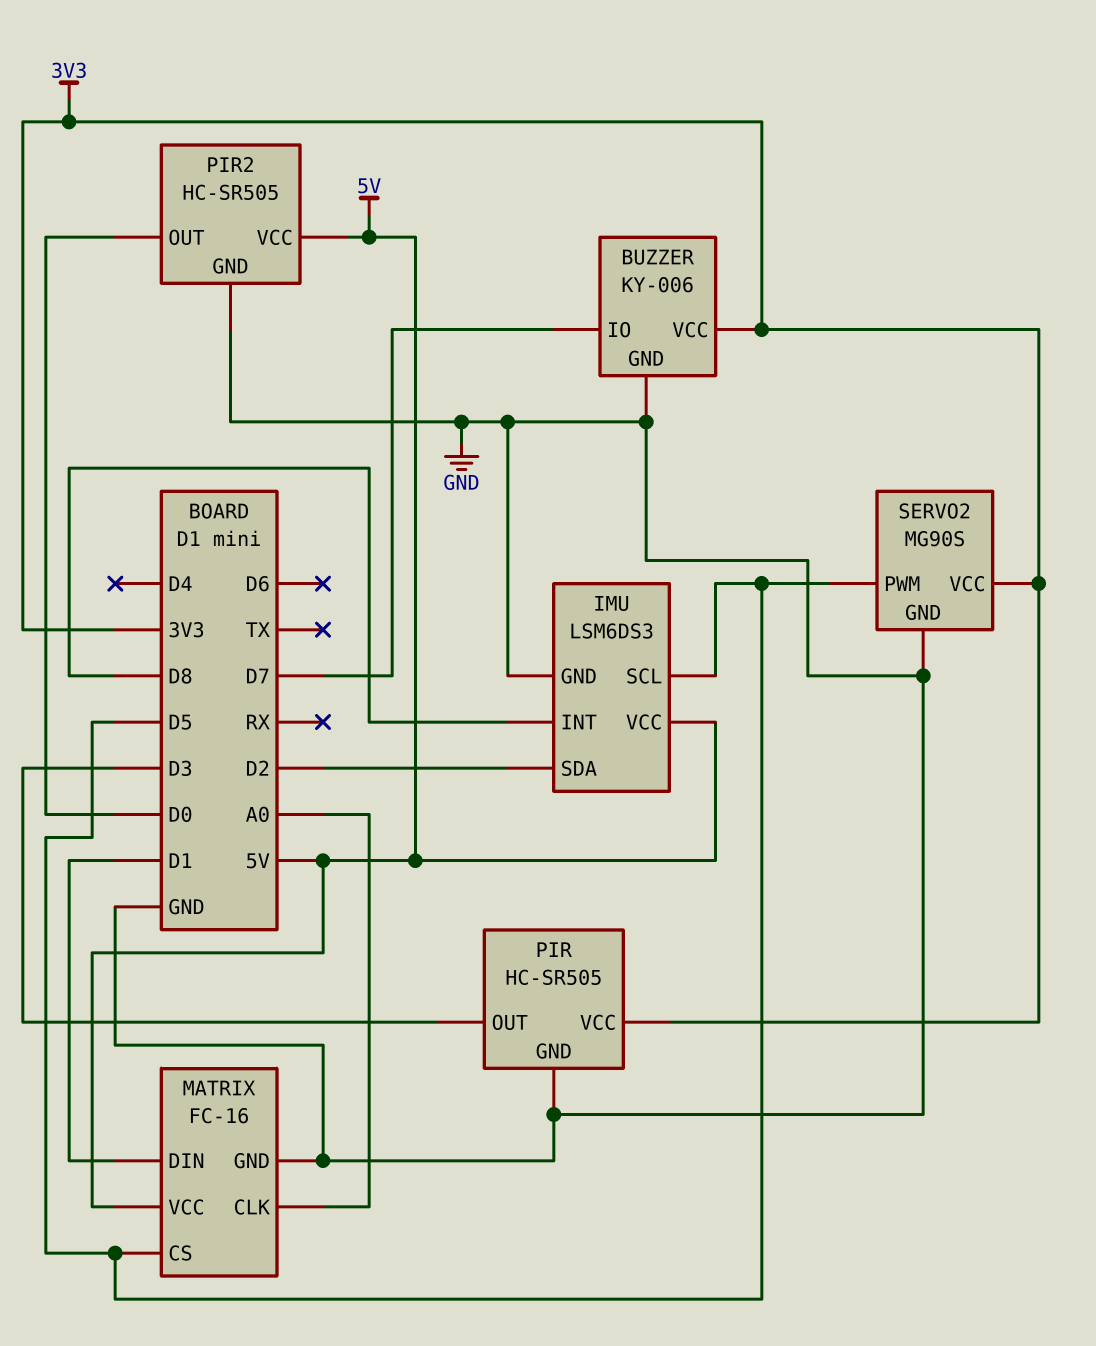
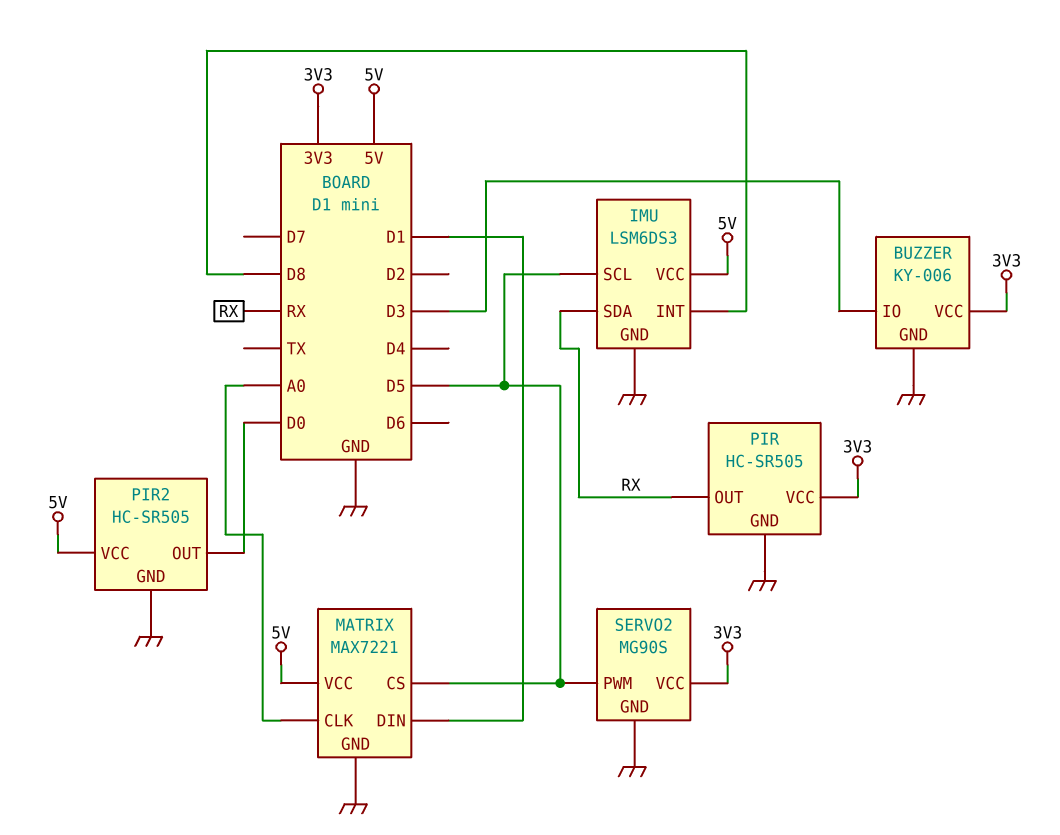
BUZZER pin IO: D7 -> D3
IMU pin SDA: D2 -> RX
MATRIX: FC-16 -> MAX7221
PIR pin OUT: D3 -> RX

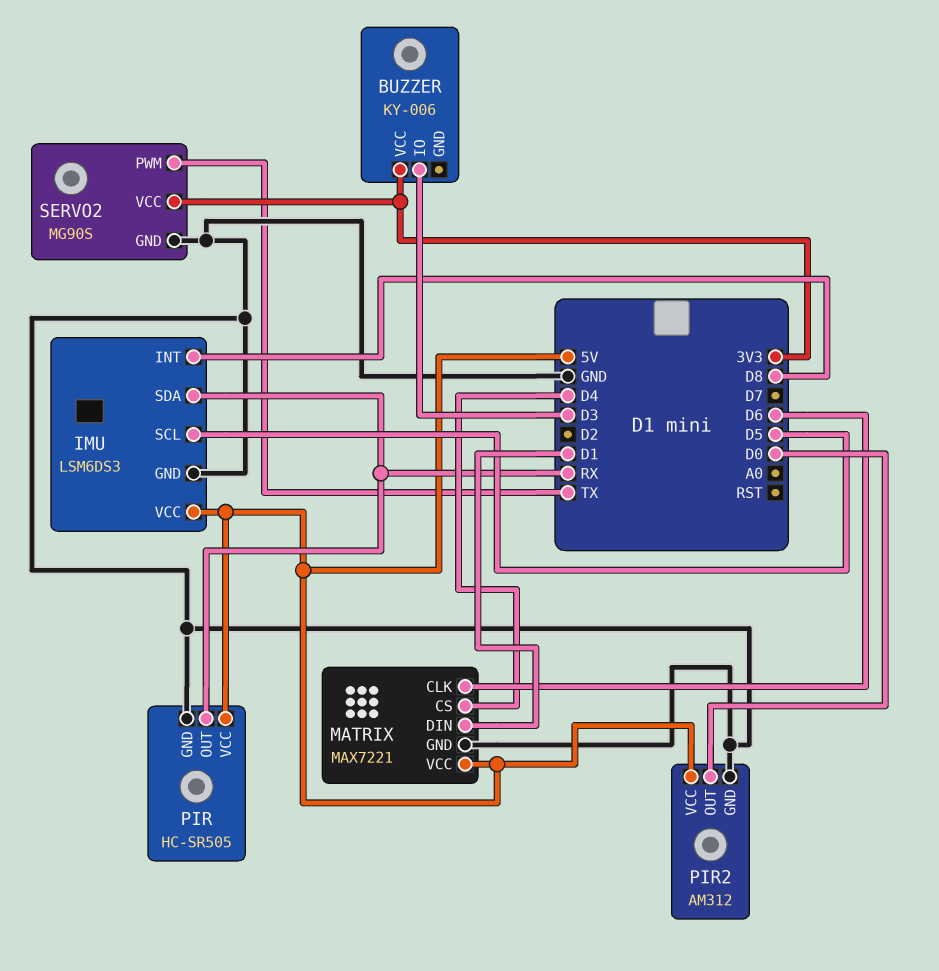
BUZZER pin GND: GND -> none
MATRIX pin CLK: A0 -> D6
MATRIX pin CS: D5 -> D4
PIR pin VCC: 3V3 -> 5V
PIR2: HC-SR505 -> AM312
SERVO2 pin PWM: D5 -> TX

